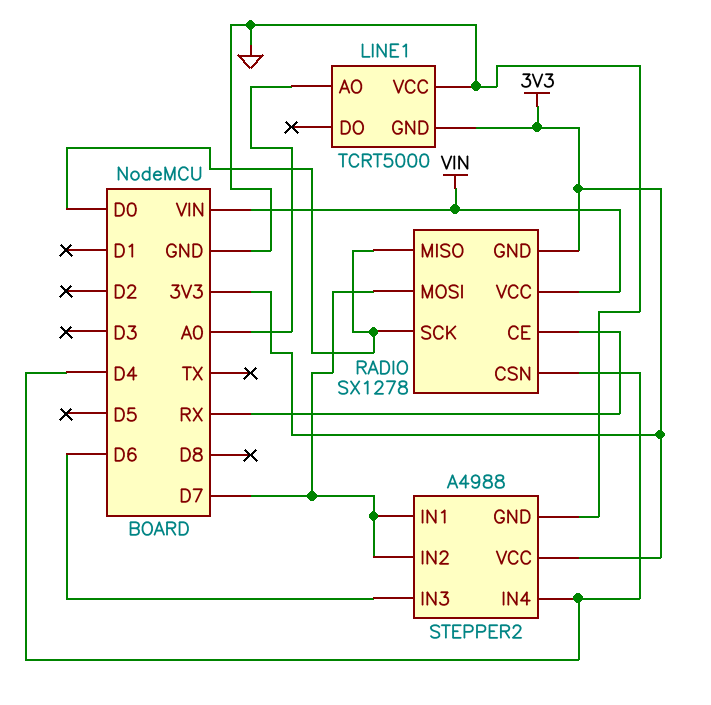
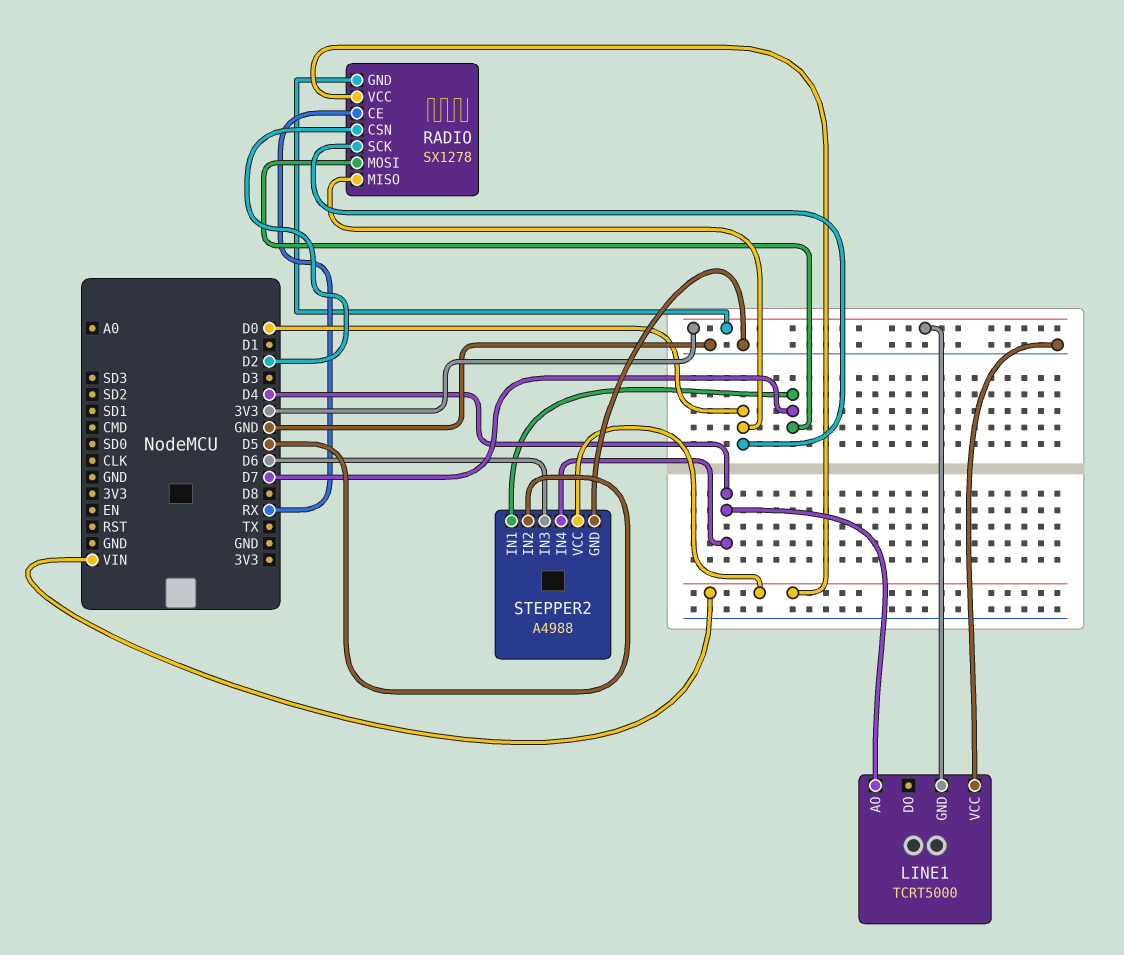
LINE1 pin AO: A0 -> D4
RADIO pin CSN: D4 -> D2
STEPPER2 pin IN2: D7 -> D5
STEPPER2 pin VCC: 3V3 -> VIN

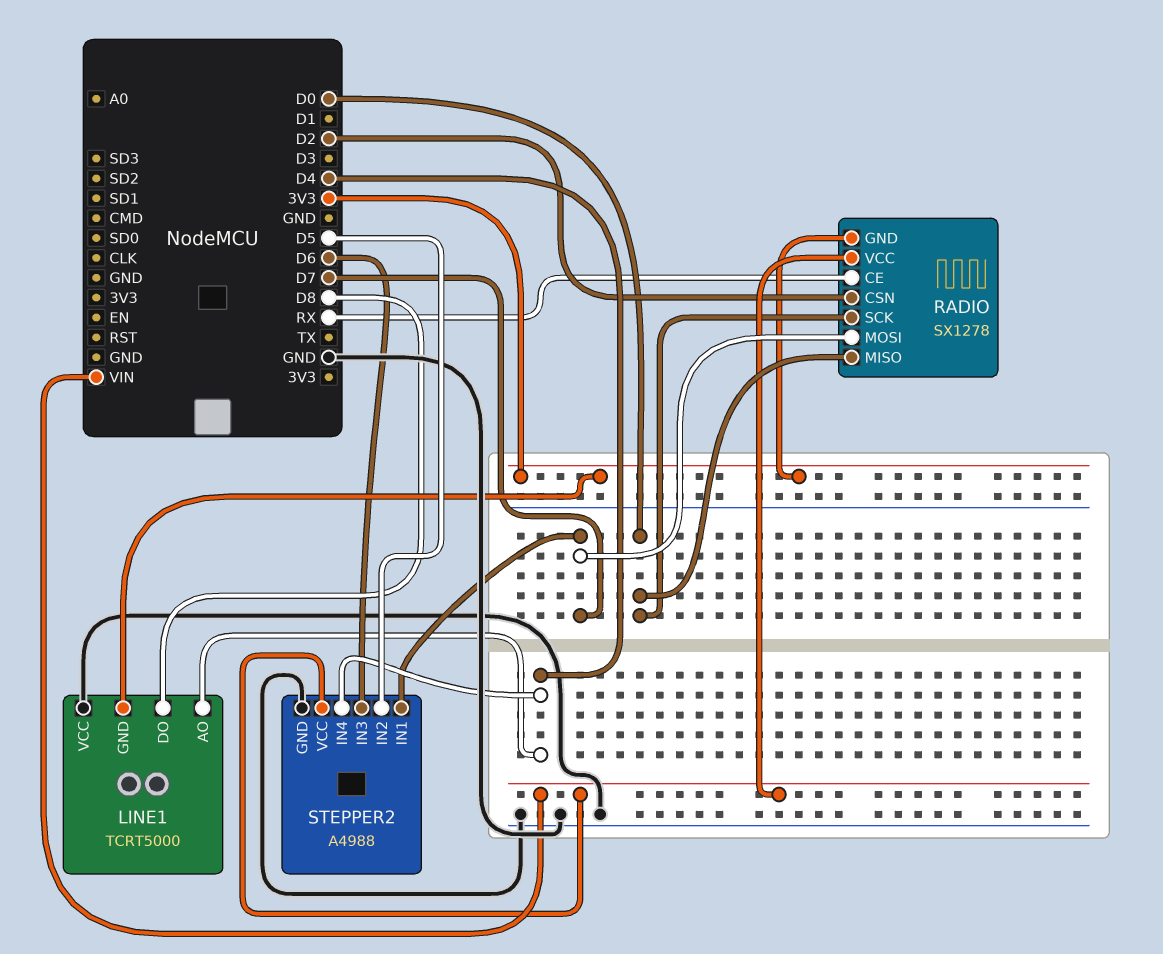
LINE1 pin DO: none -> D8

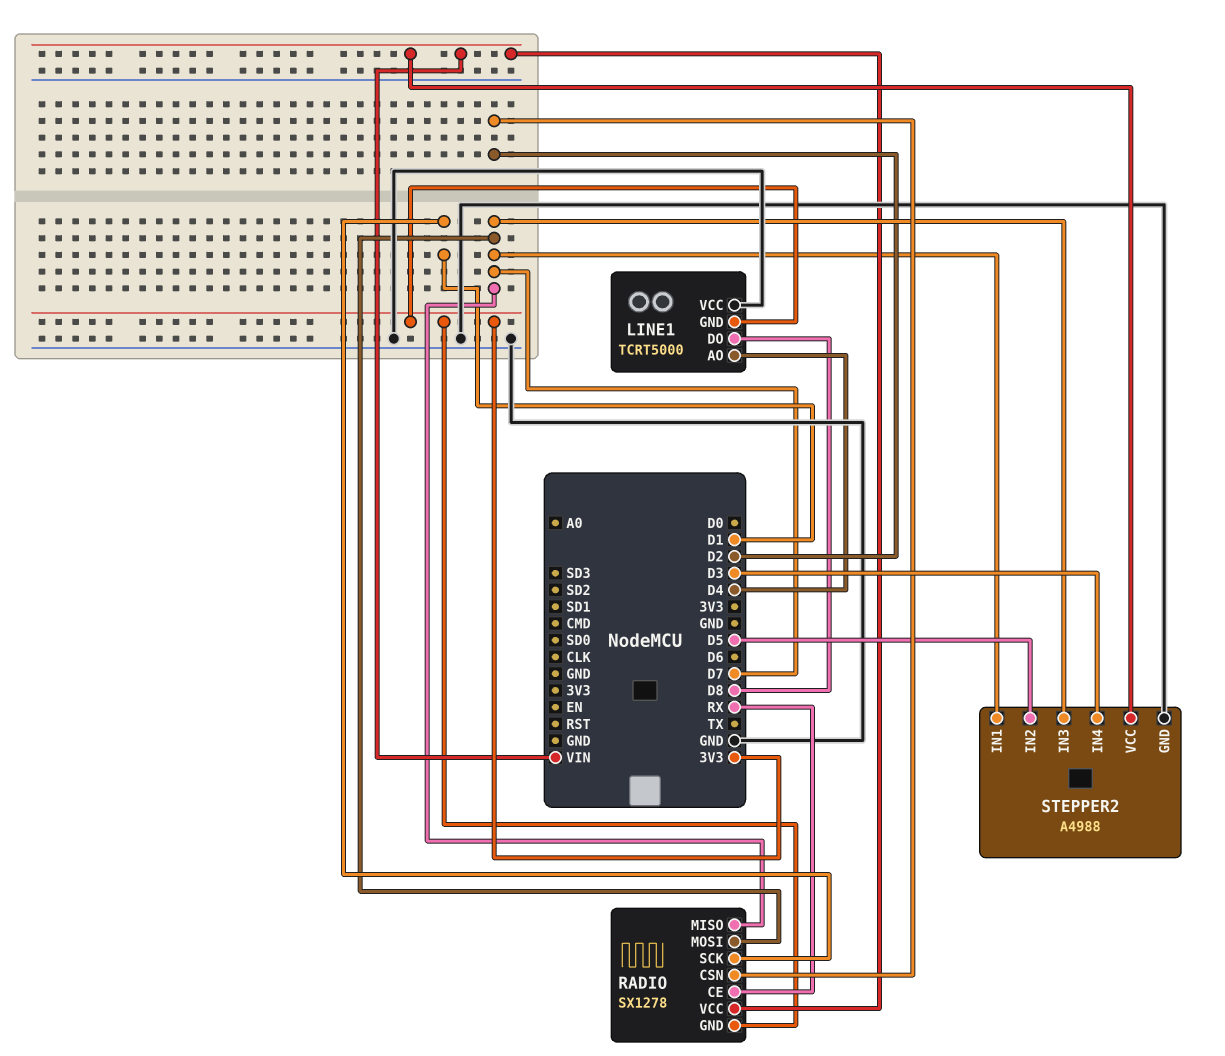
RADIO pin MISO: D0 -> D7
RADIO pin SCK: D0 -> D1
STEPPER2 pin IN3: D6 -> D7
STEPPER2 pin IN4: D4 -> D3

